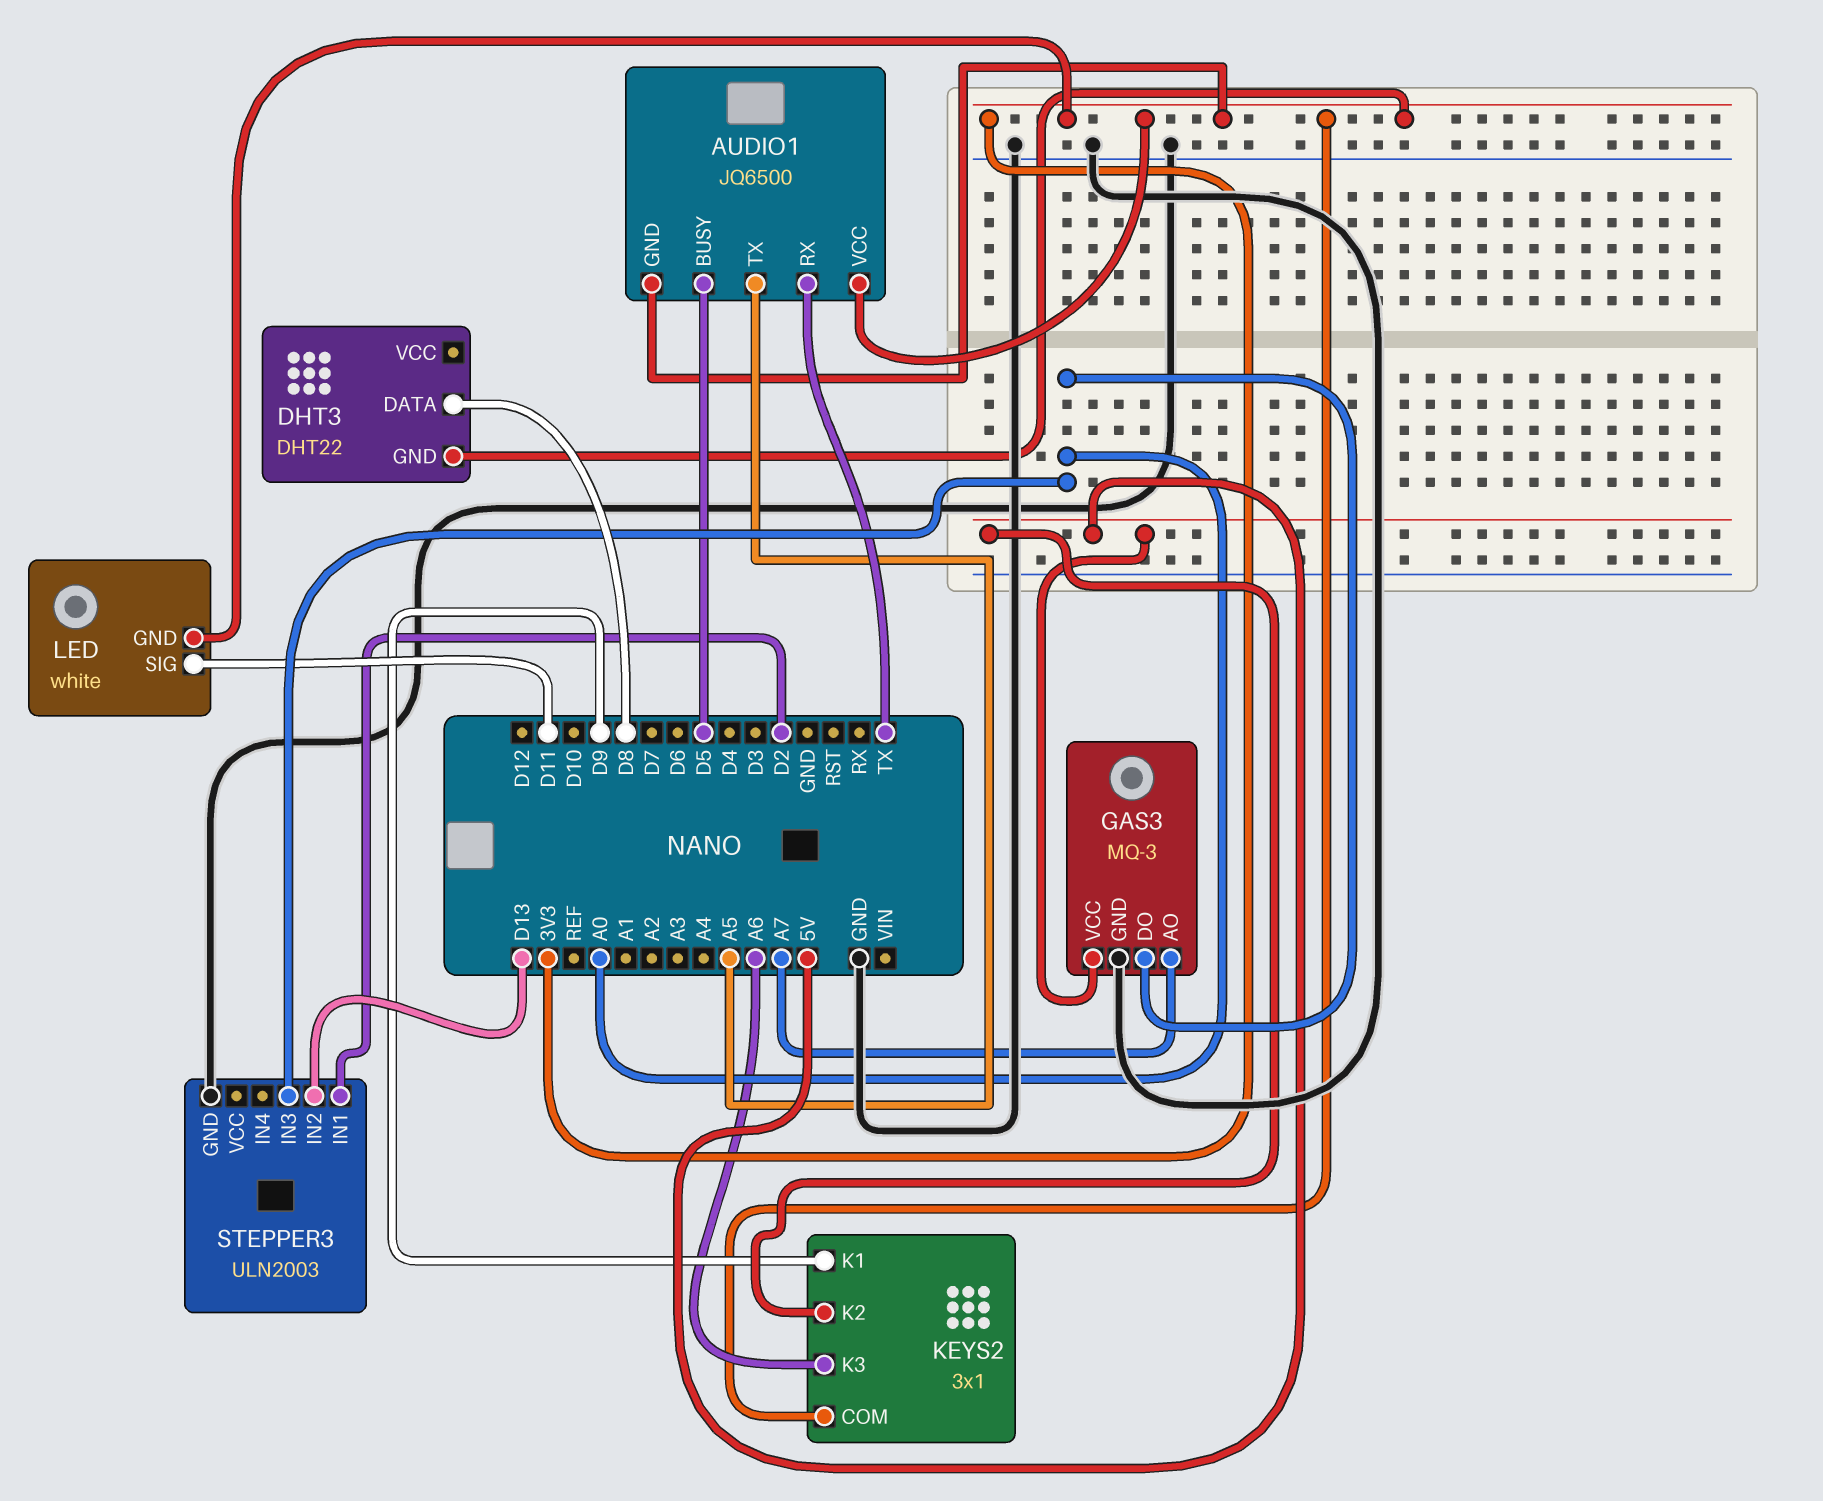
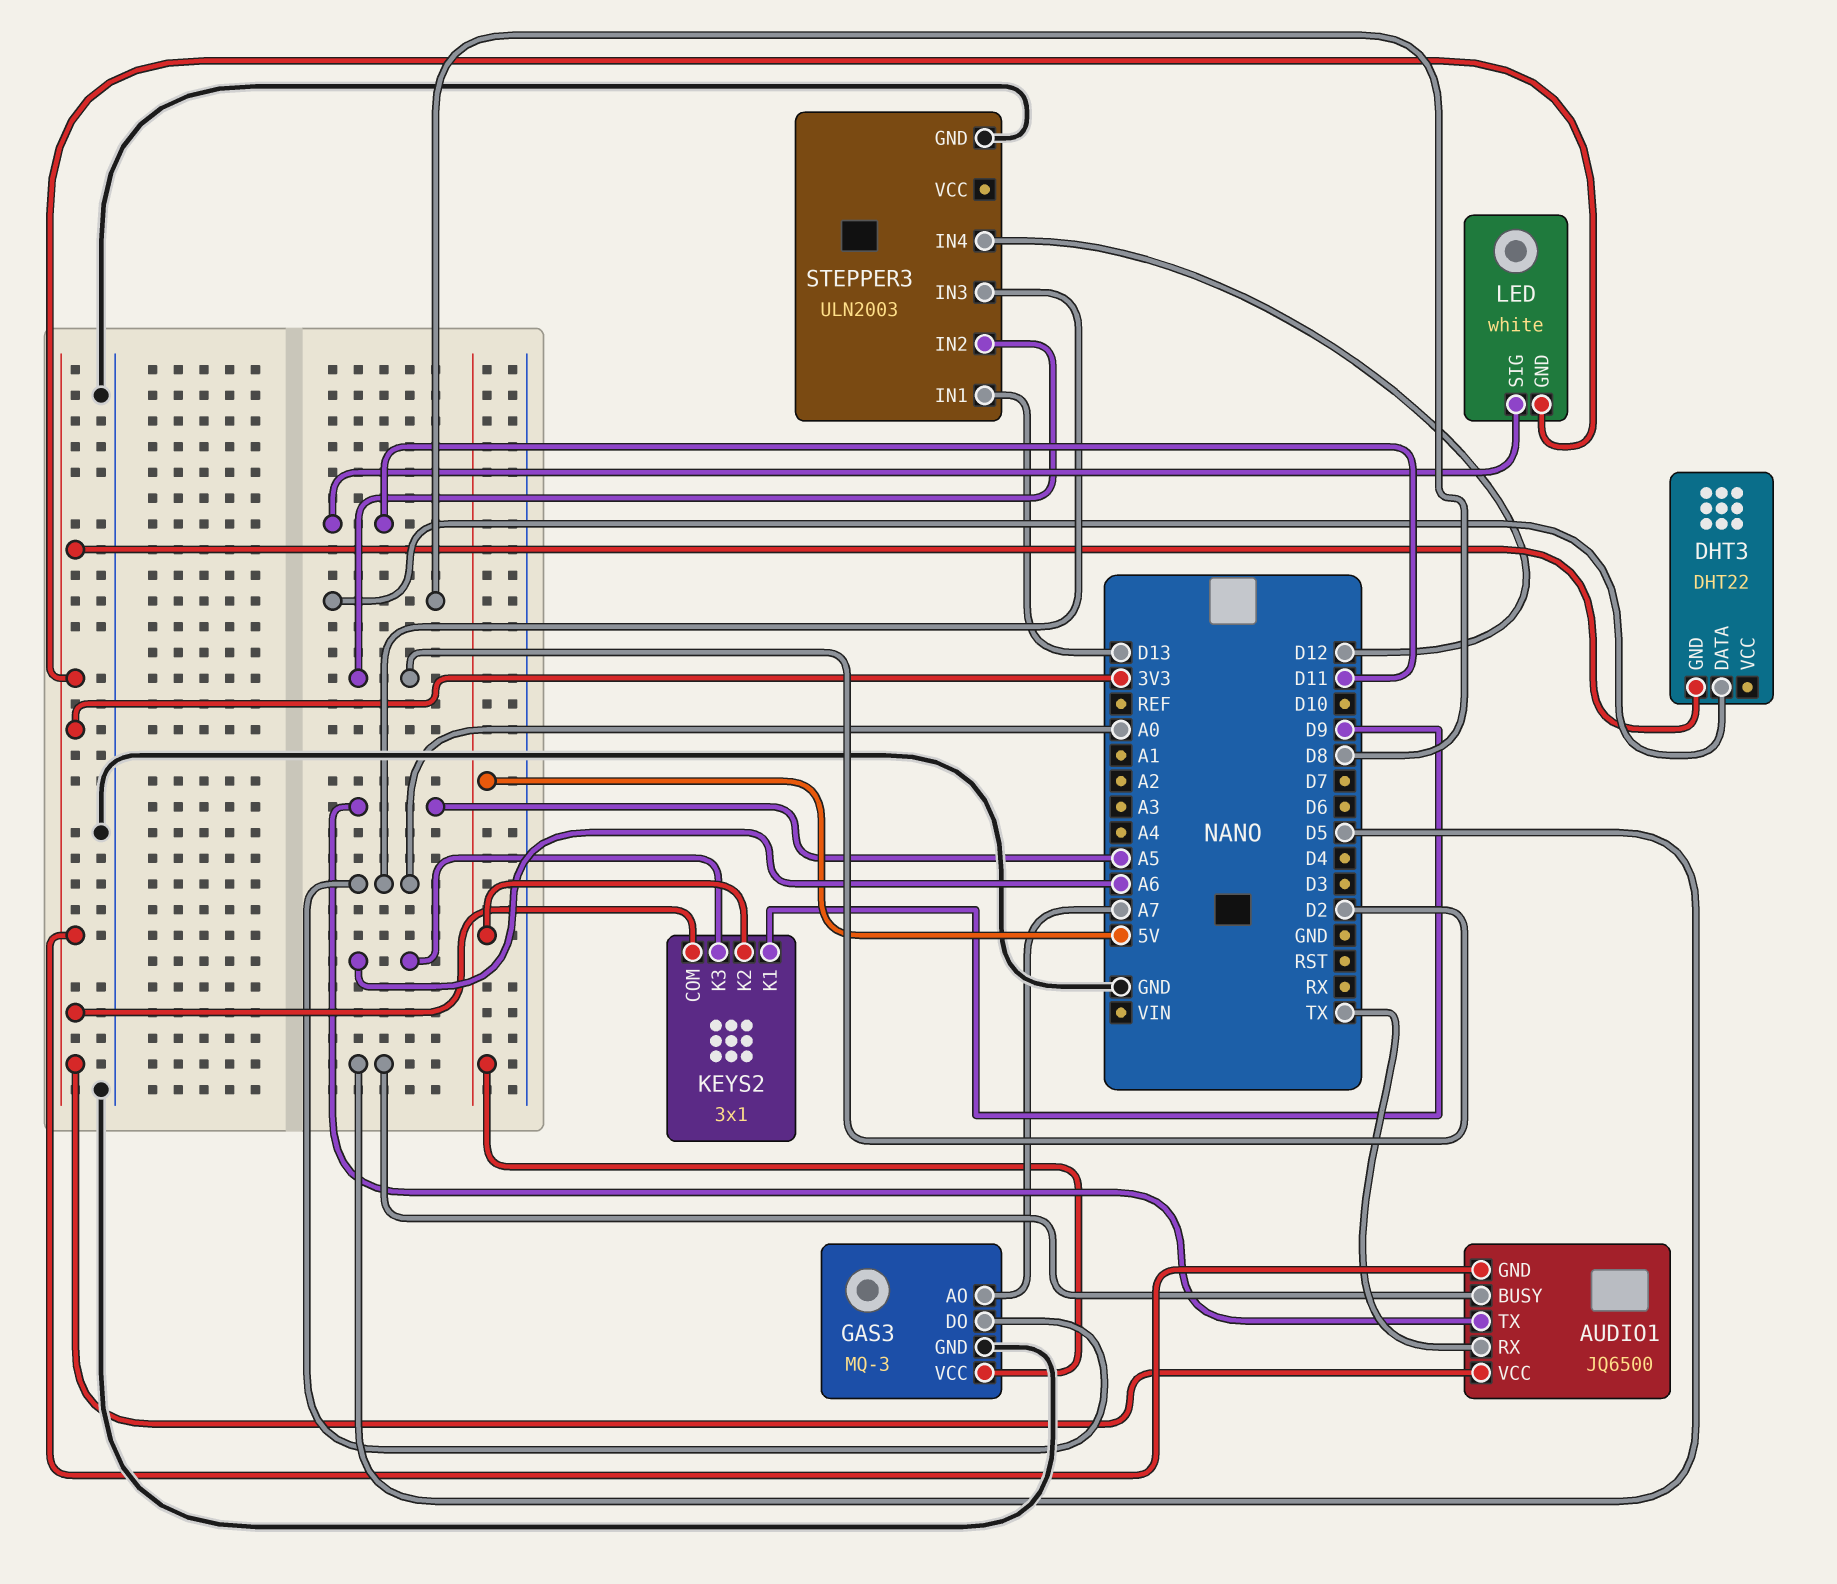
STEPPER3 pin IN1: D2 -> D13
STEPPER3 pin IN2: D13 -> D2
STEPPER3 pin IN4: none -> D12

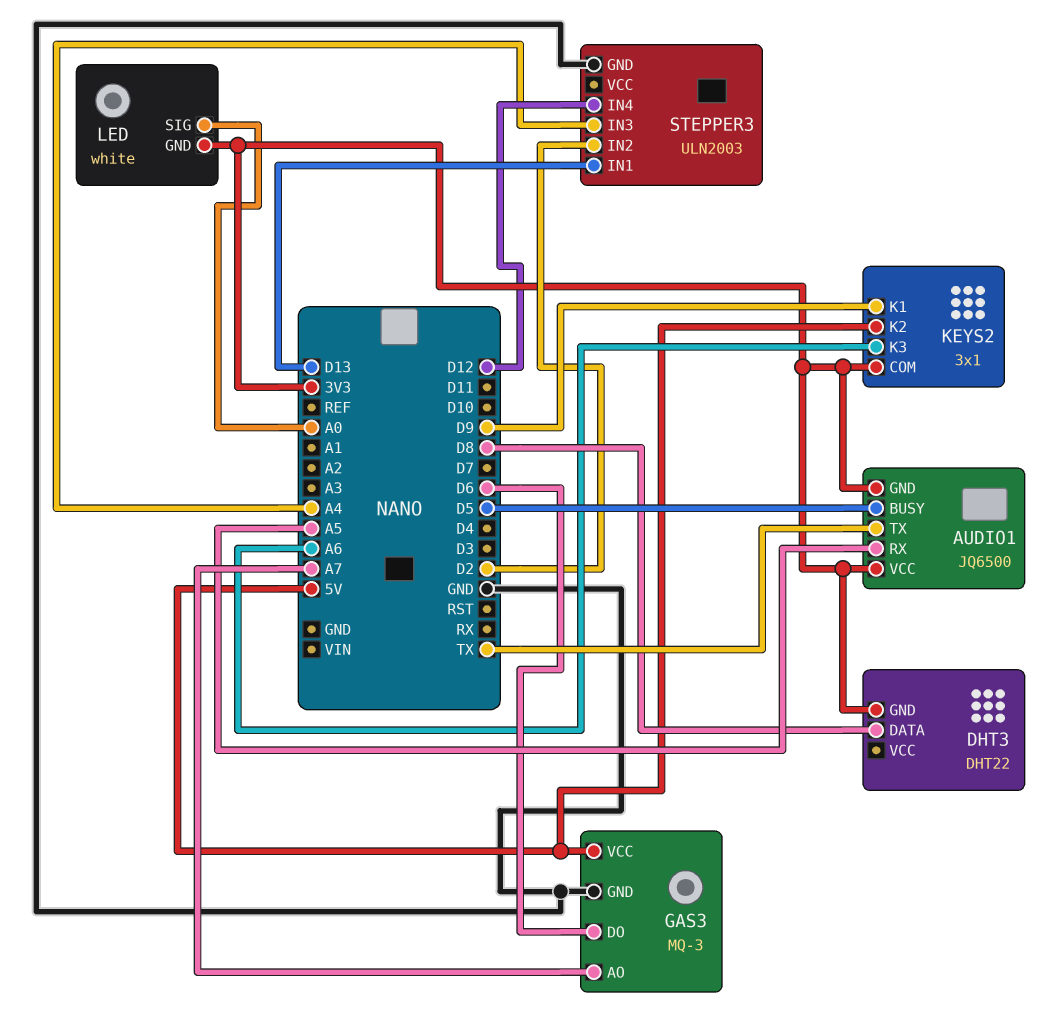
AUDIO1 pin RX: TX -> A5
AUDIO1 pin TX: A5 -> TX
GAS3 pin DO: A0 -> D6
LED pin SIG: D11 -> A0
STEPPER3 pin IN3: A0 -> A4

